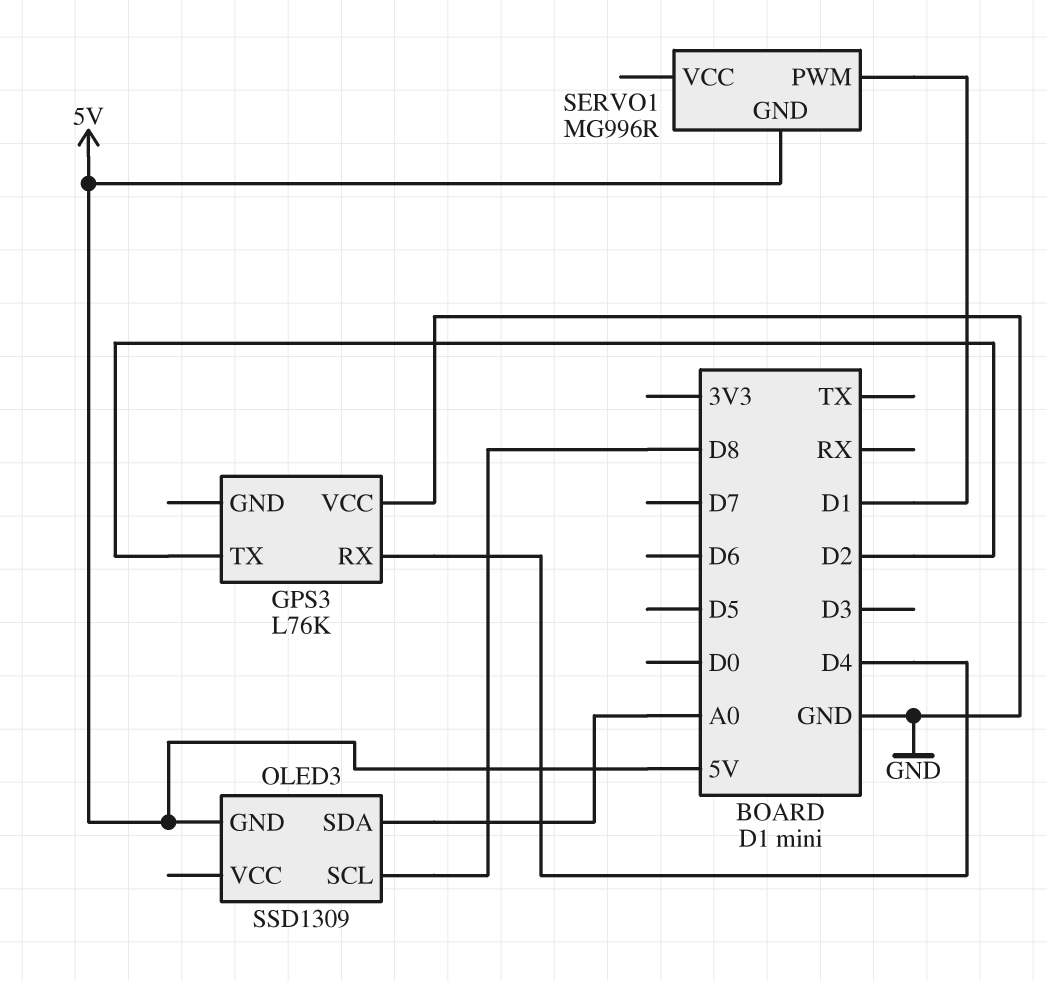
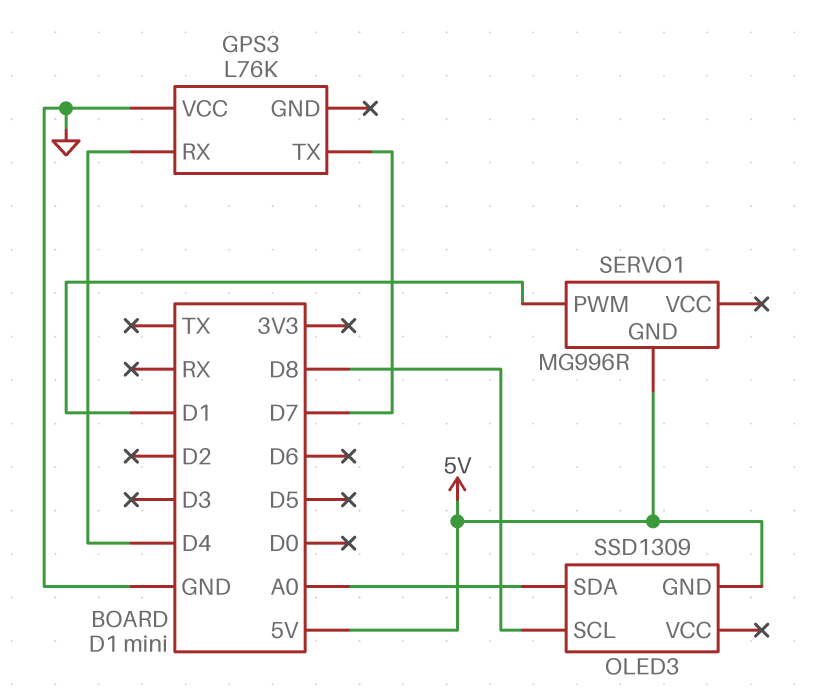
GPS3 pin TX: D2 -> D7

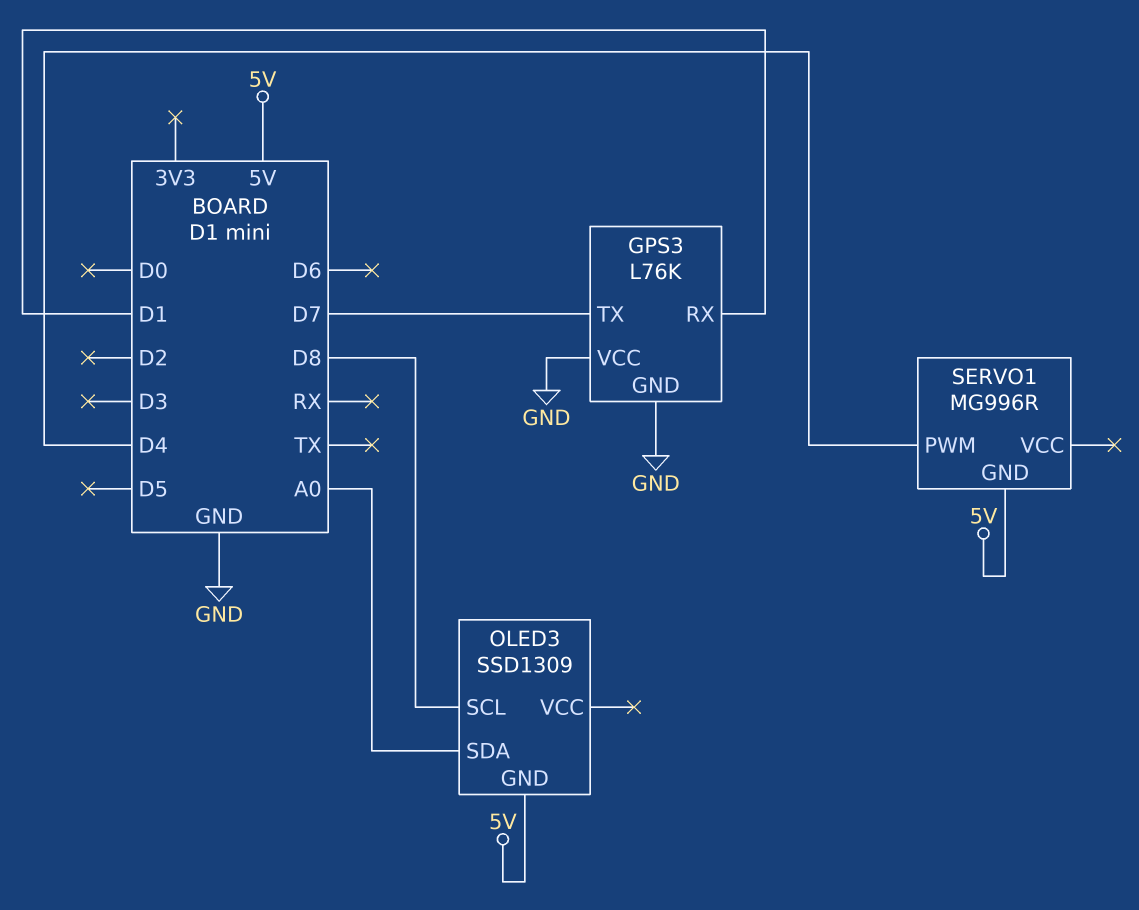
GPS3 pin GND: none -> GND
GPS3 pin RX: D4 -> D1
SERVO1 pin PWM: D1 -> D4

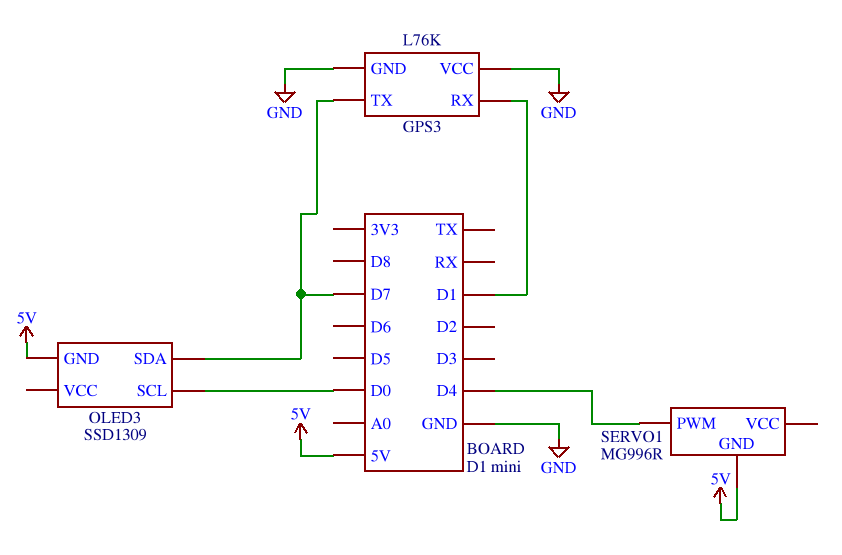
OLED3 pin SCL: D8 -> D0
OLED3 pin SDA: A0 -> D7

